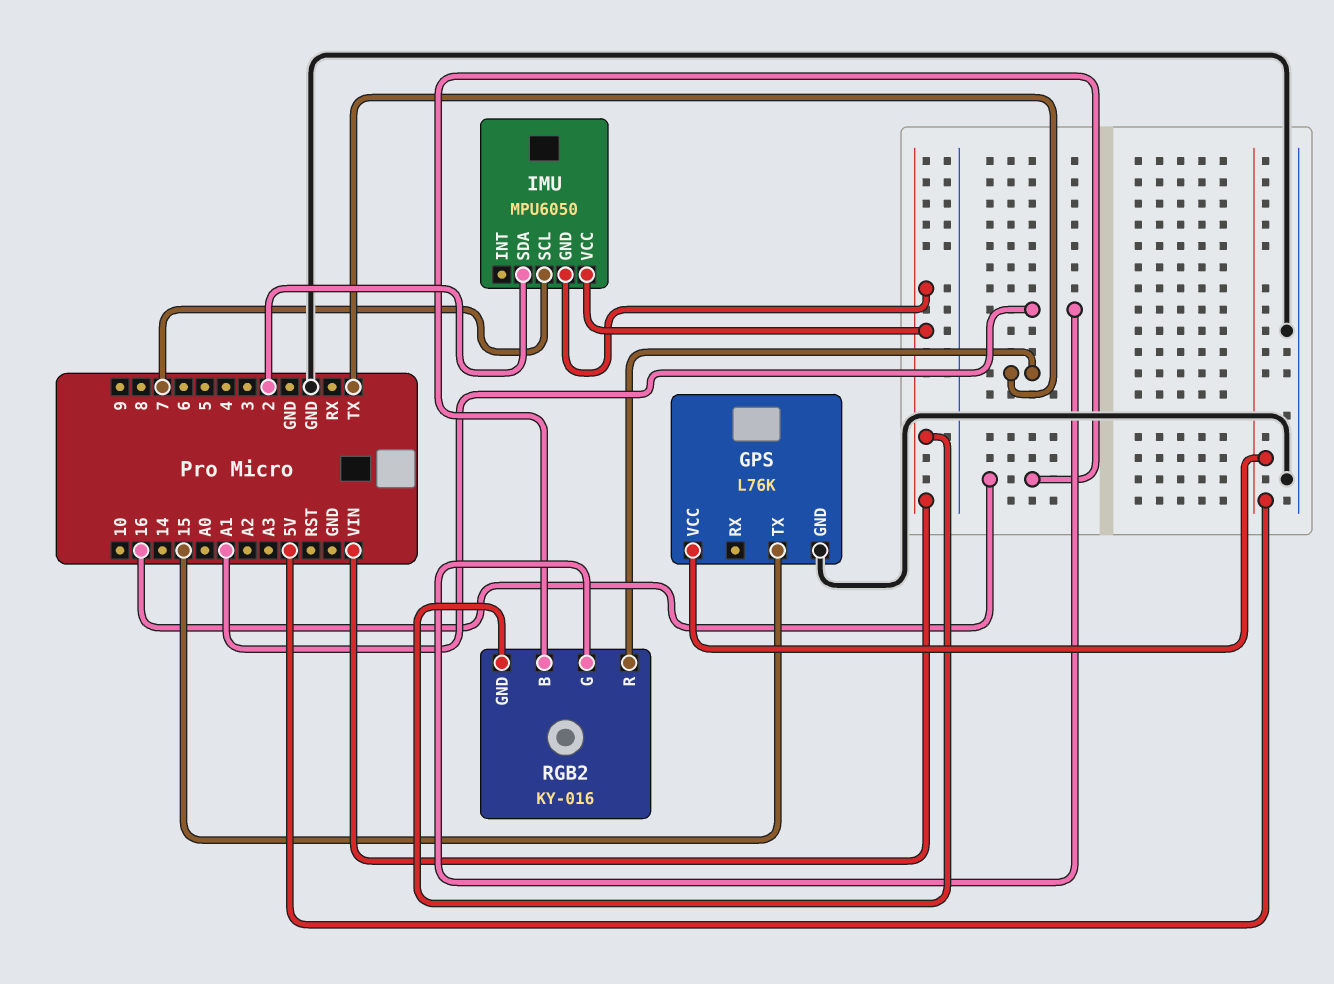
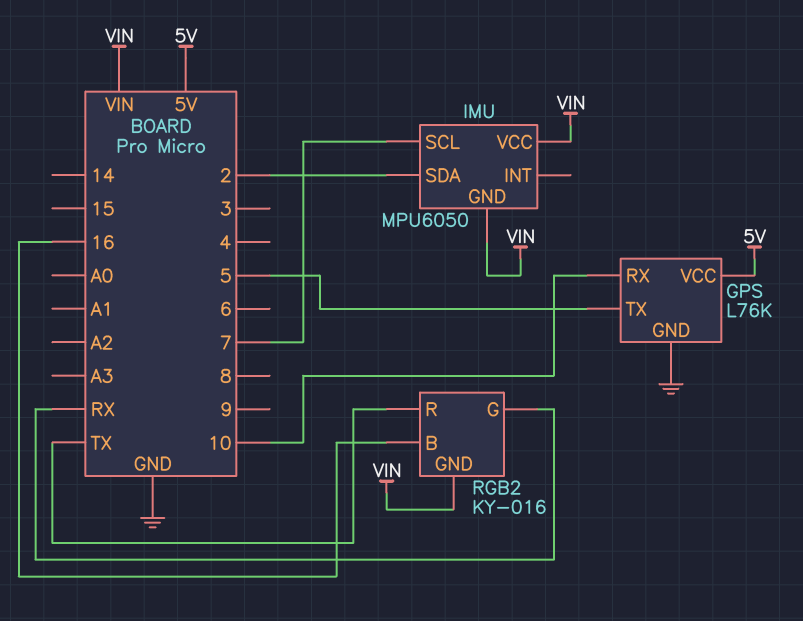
GPS pin RX: none -> 10
GPS pin TX: 15 -> 5
RGB2 pin G: A1 -> RX

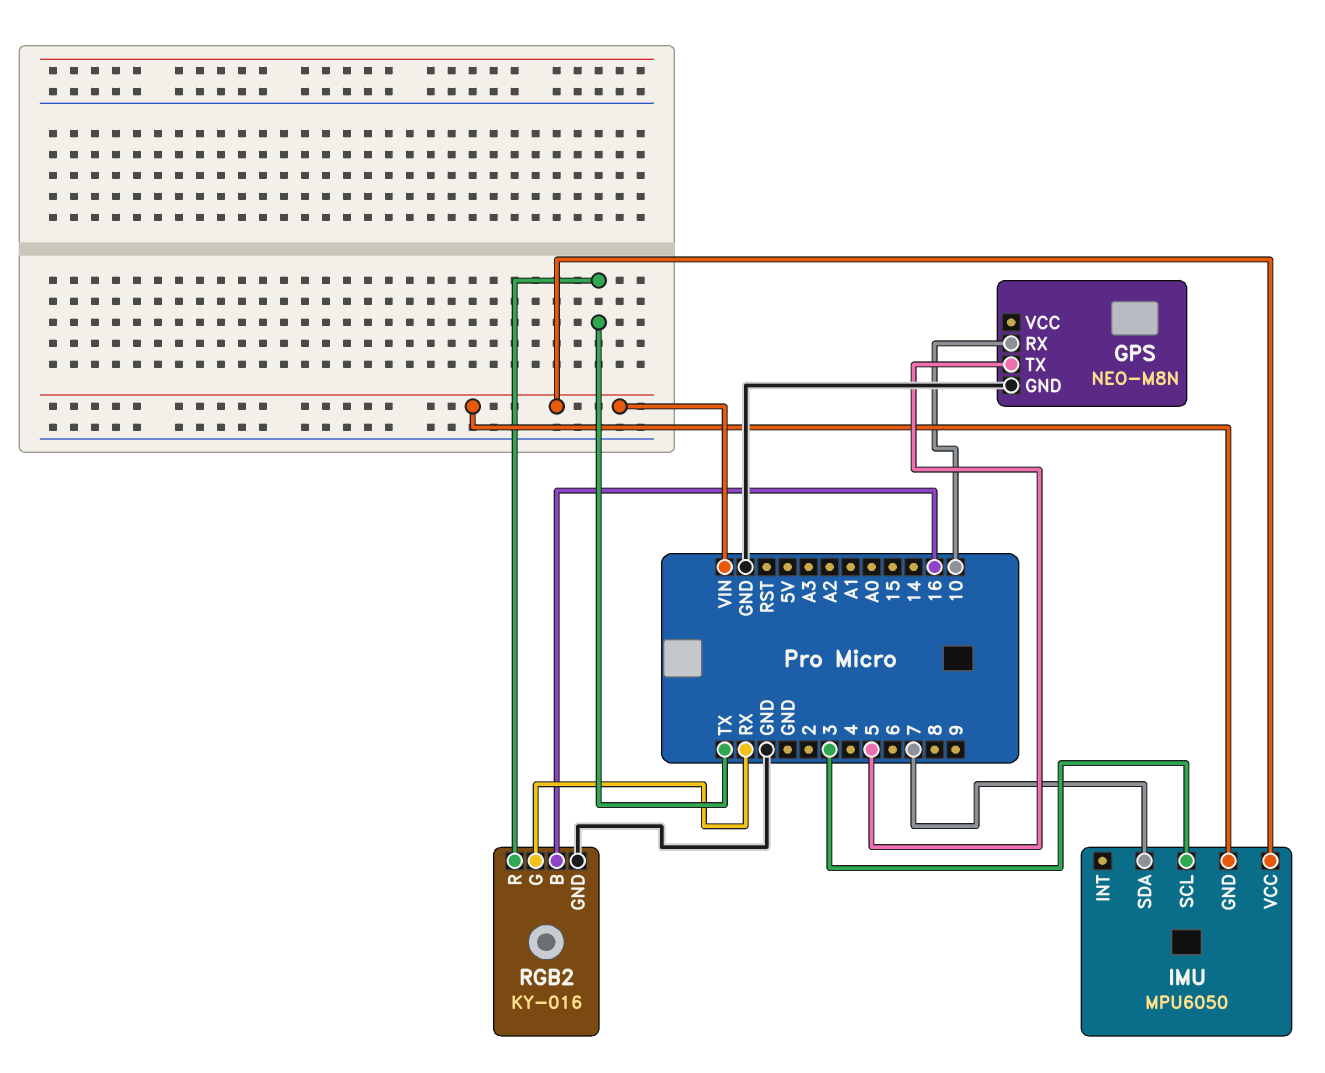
GPS: L76K -> NEO-M8N
GPS pin VCC: 5V -> none
IMU pin SCL: 7 -> 3
IMU pin SDA: 2 -> 7
RGB2 pin GND: VIN -> GND

